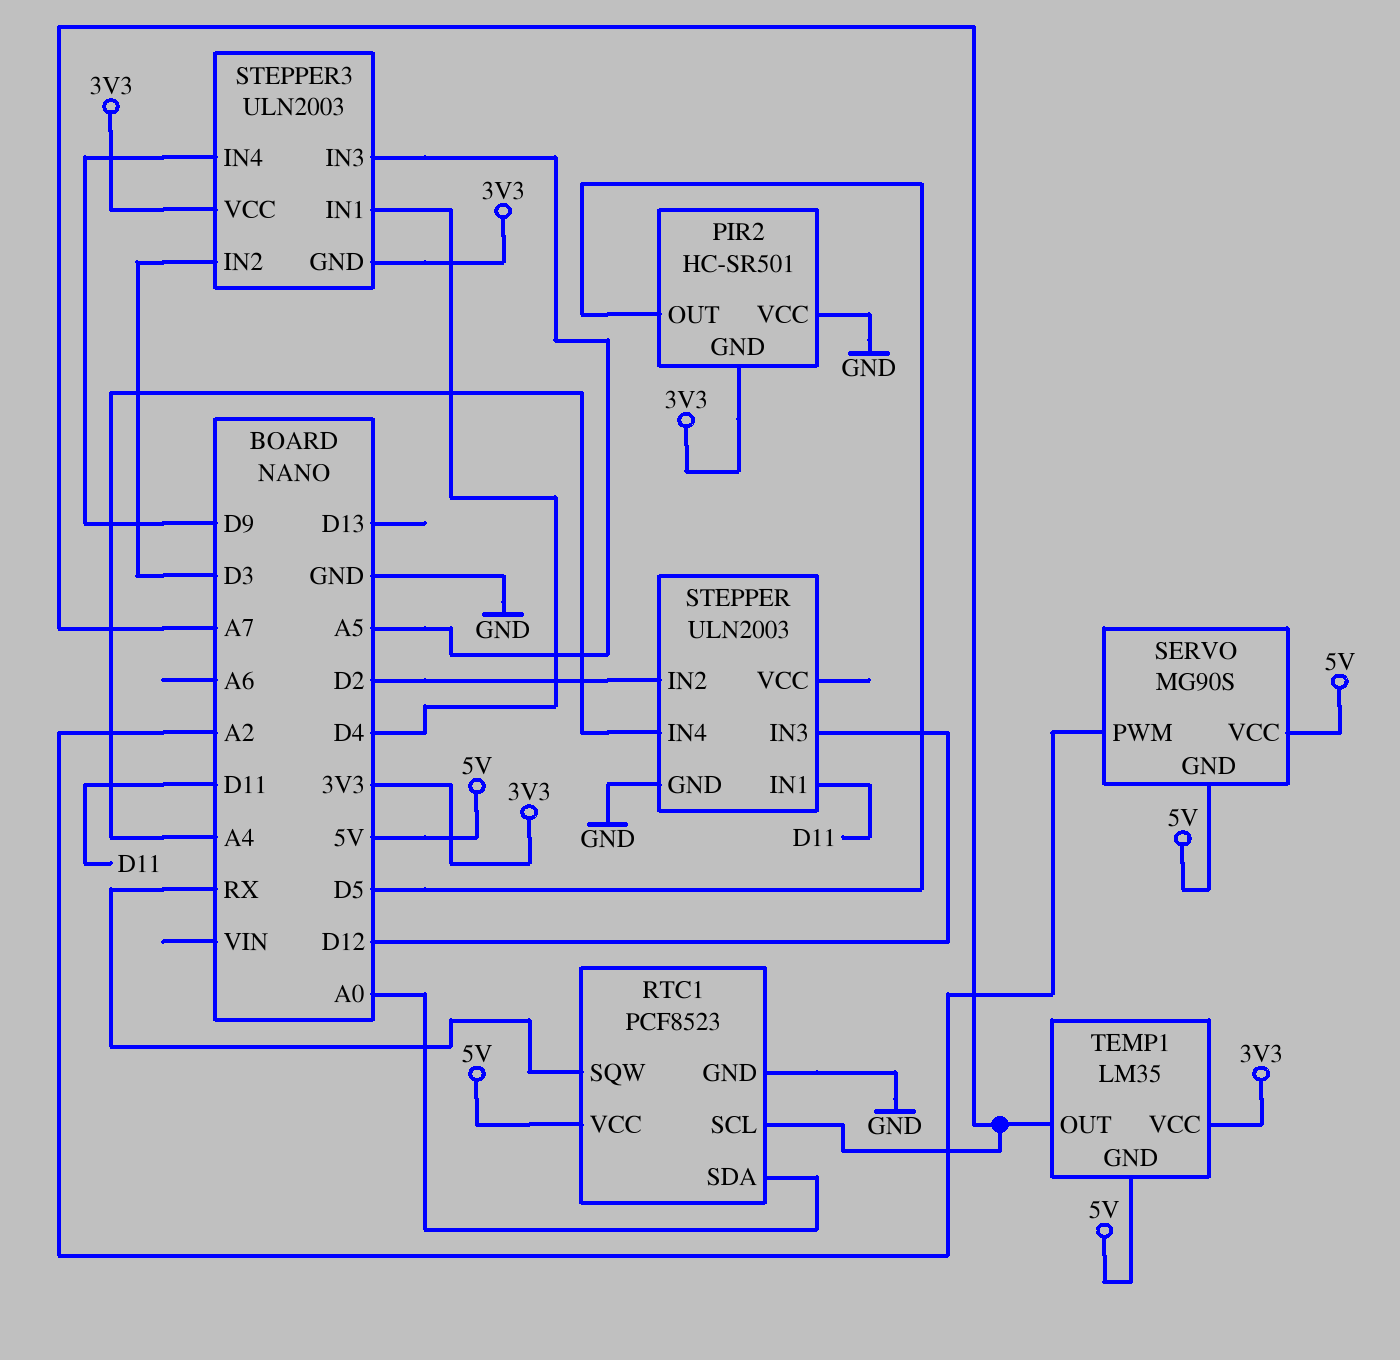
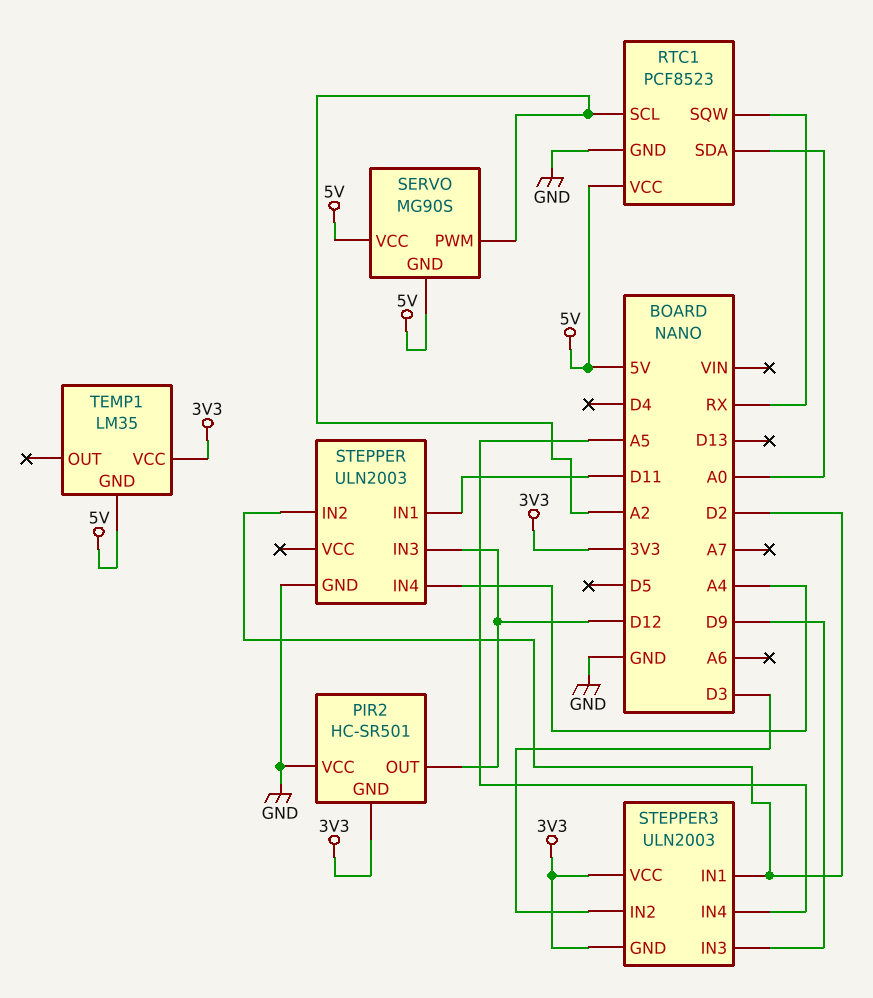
PIR2 pin OUT: D5 -> D12
RTC1 pin SCL: A7 -> A2
STEPPER3 pin IN1: D4 -> D2
STEPPER3 pin IN3: A5 -> D9
STEPPER3 pin IN4: D9 -> A5
TEMP1 pin OUT: A7 -> none

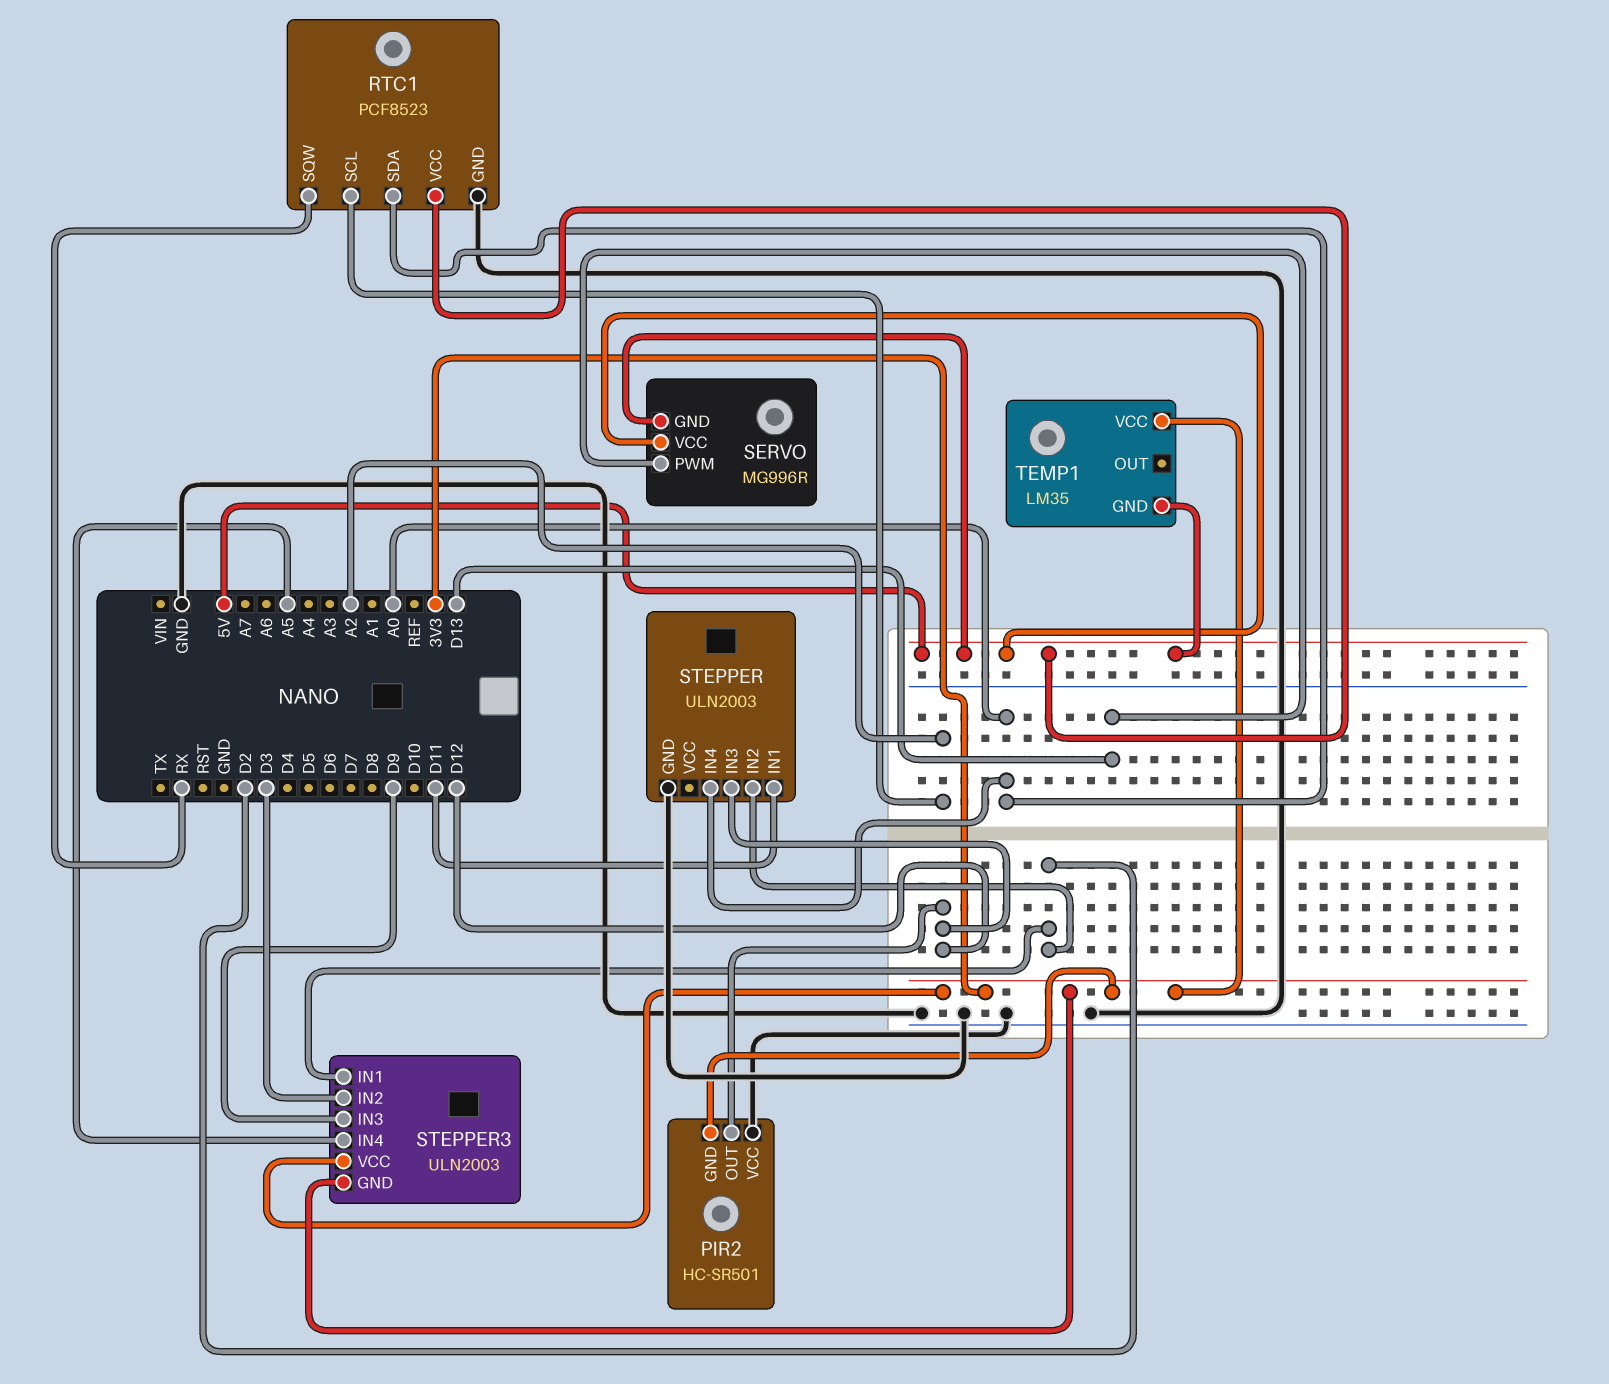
SERVO: MG90S -> MG996R
SERVO pin PWM: A2 -> D13
STEPPER pin IN4: A4 -> A0

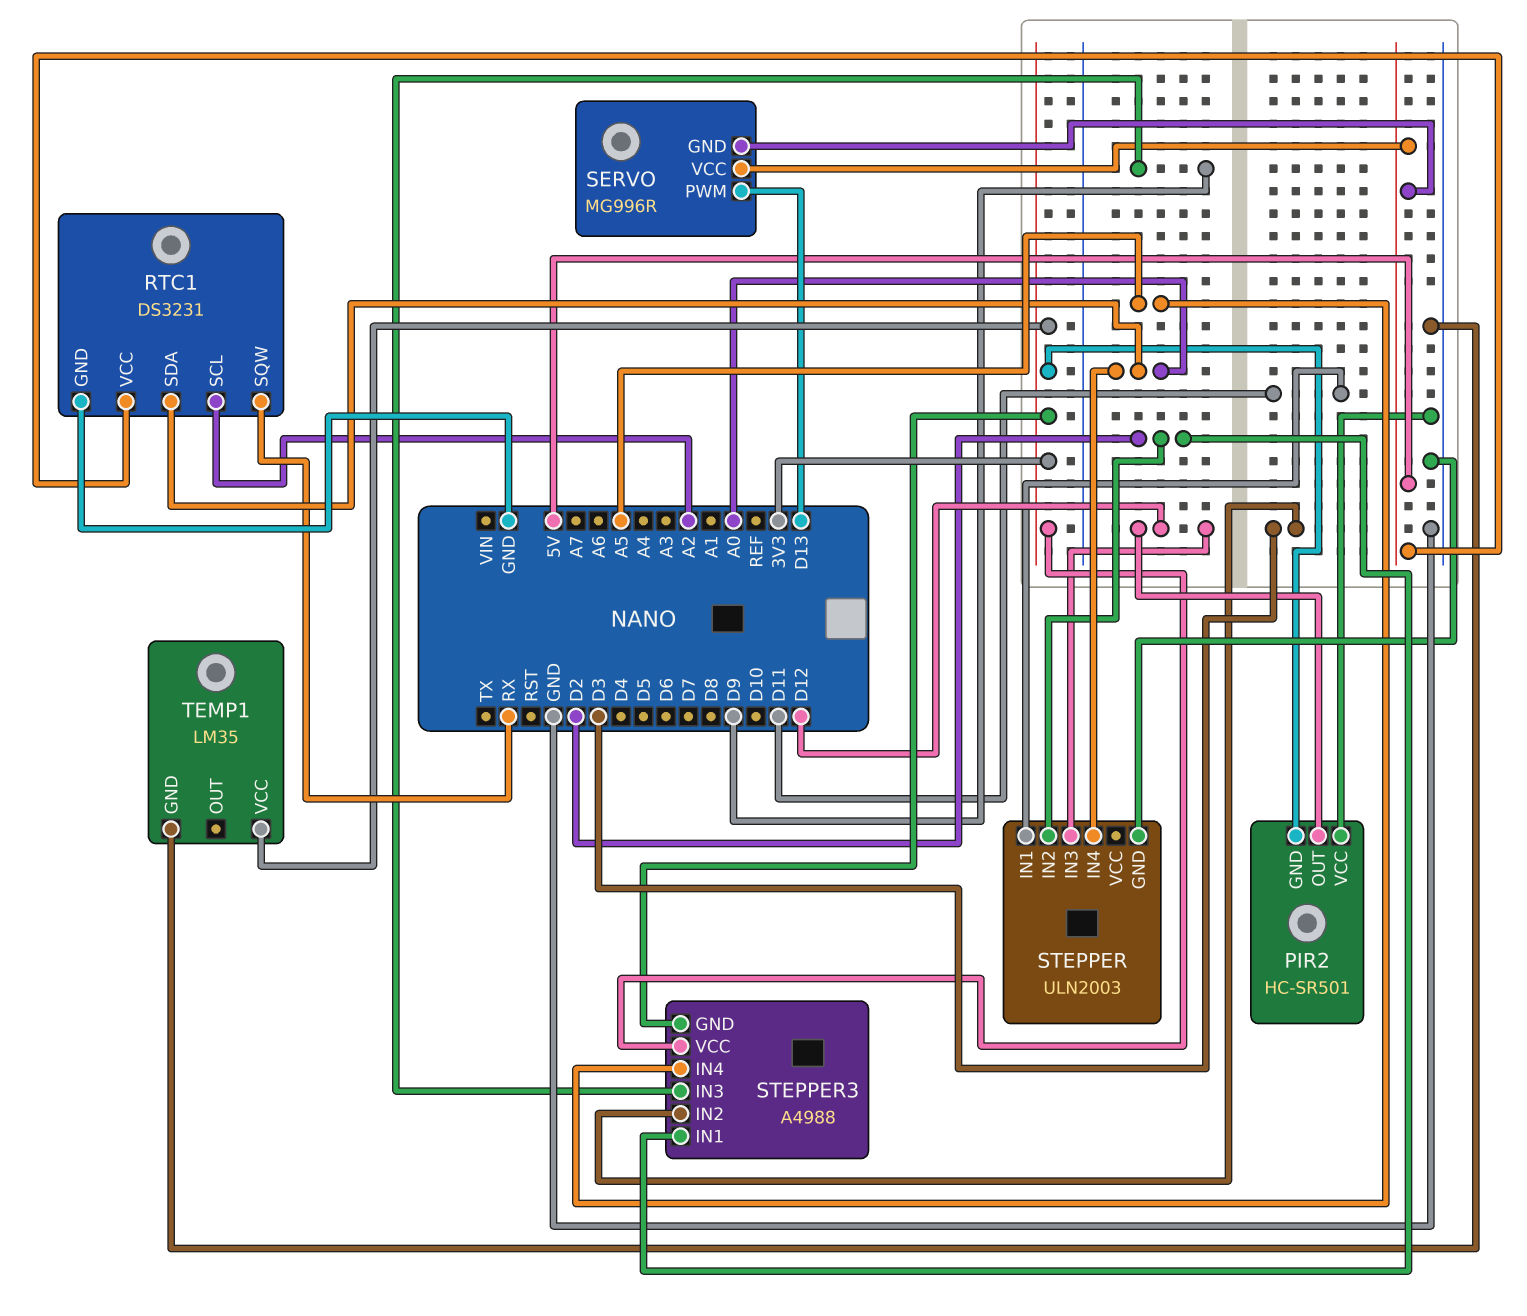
RTC1: PCF8523 -> DS3231
STEPPER3: ULN2003 -> A4988
TEMP1 pin GND: 5V -> GND

